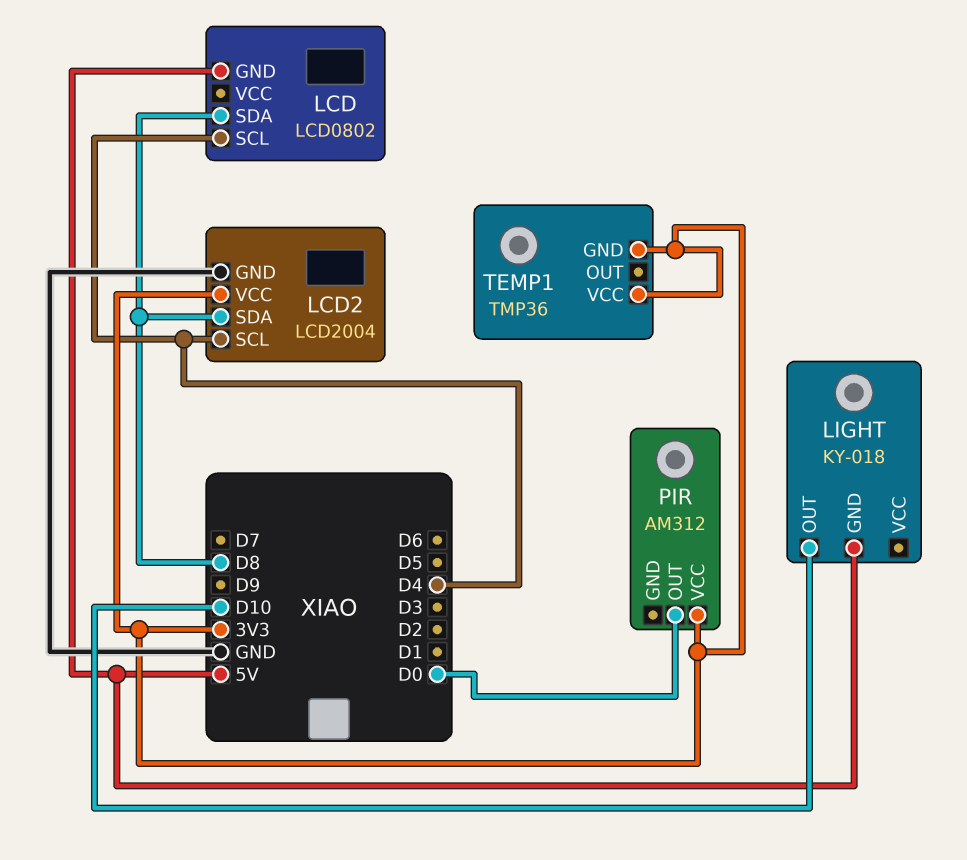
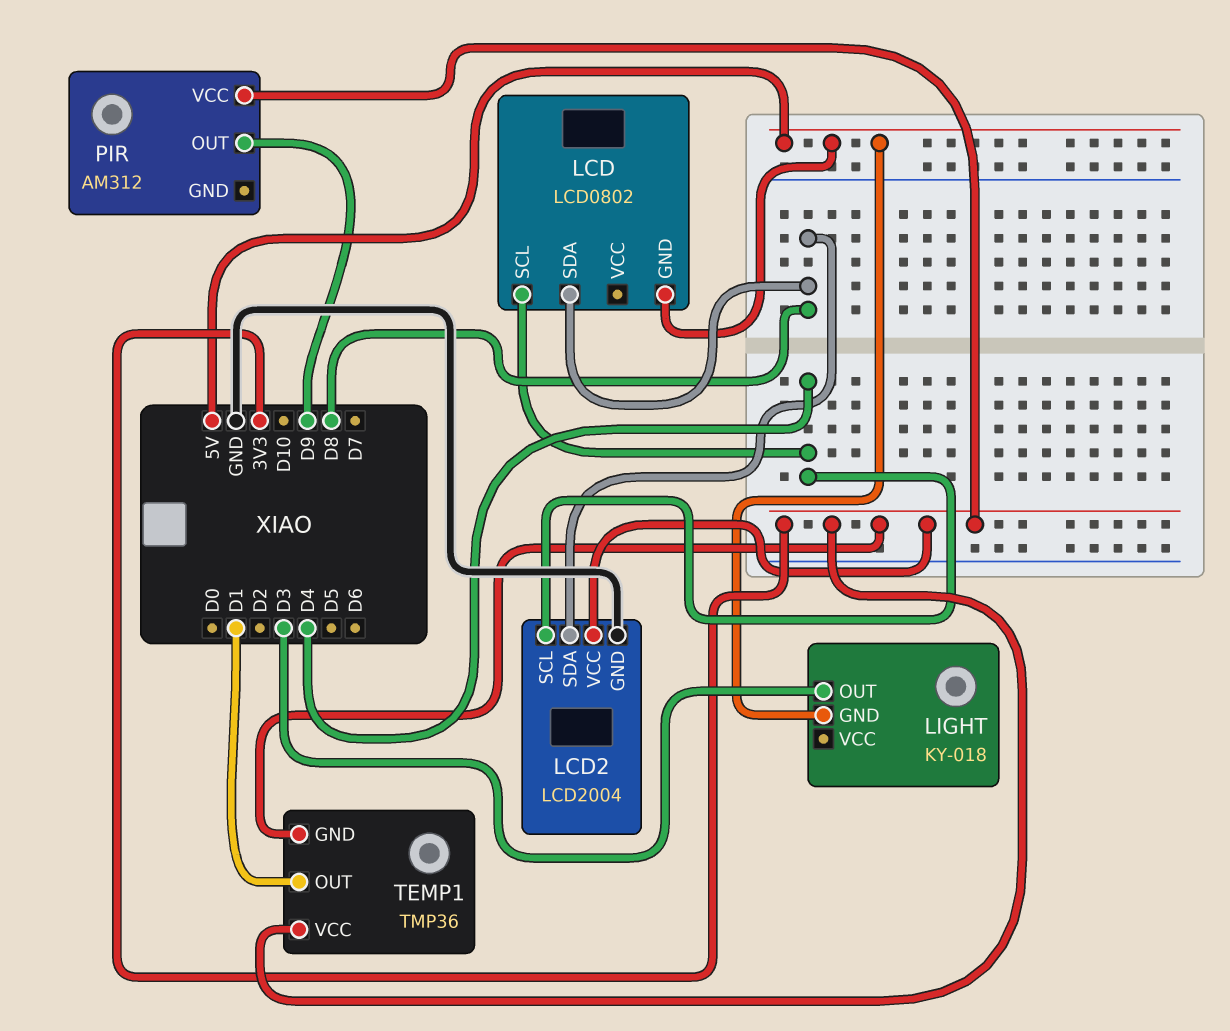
LIGHT pin OUT: D10 -> D3
PIR pin OUT: D0 -> D9
TEMP1 pin OUT: none -> D1

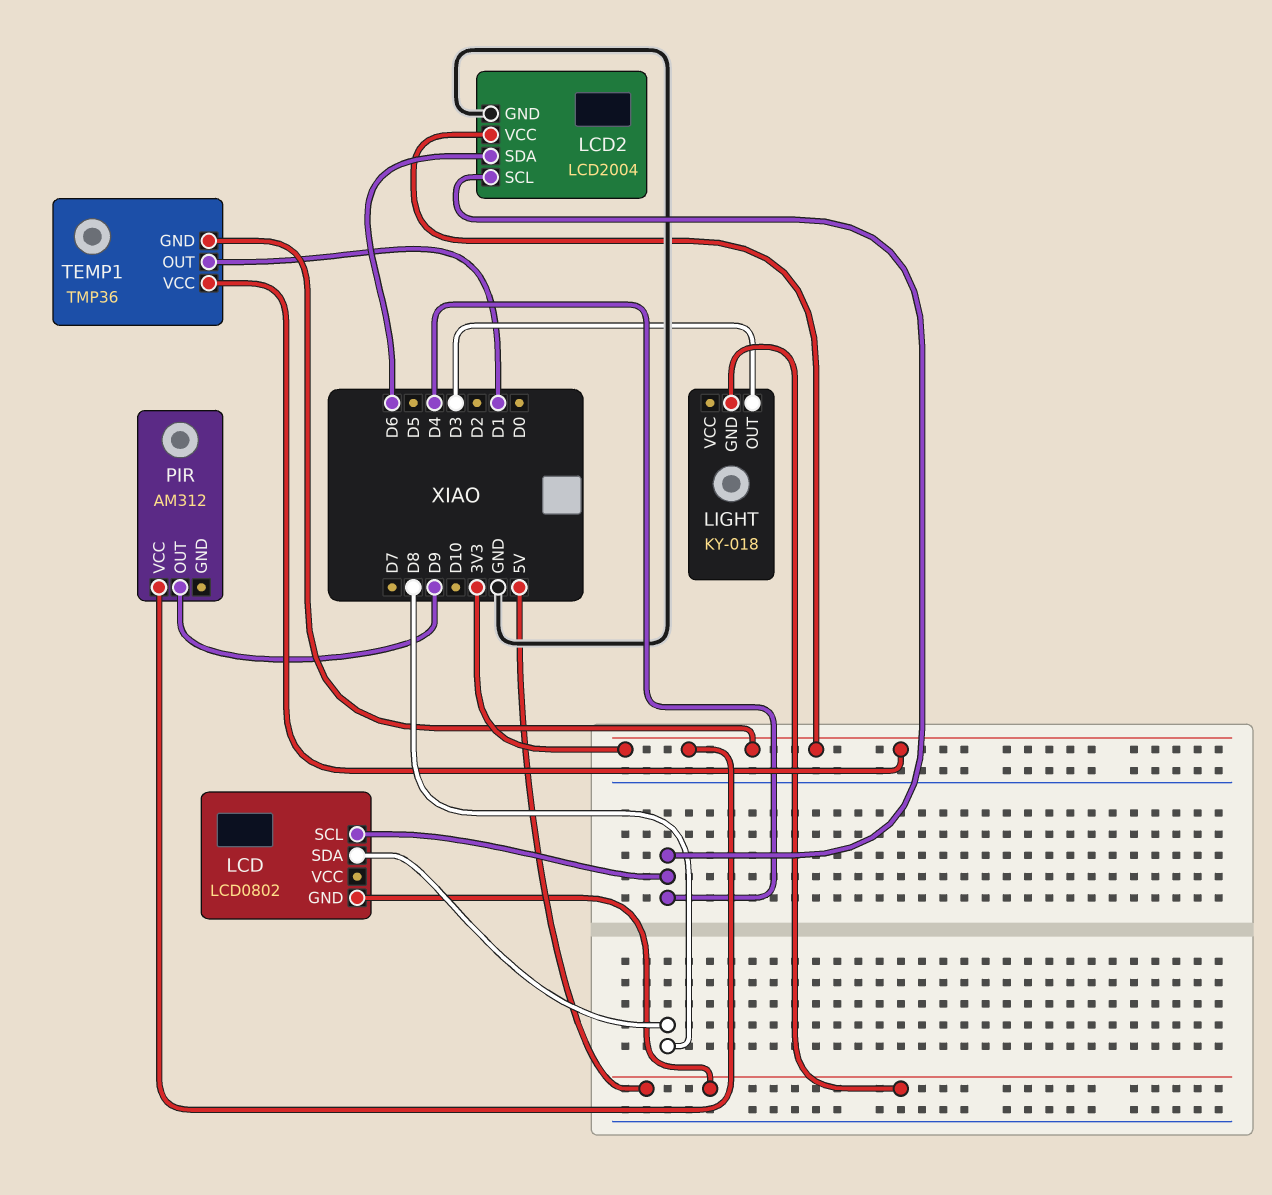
LCD2 pin SDA: D8 -> D6

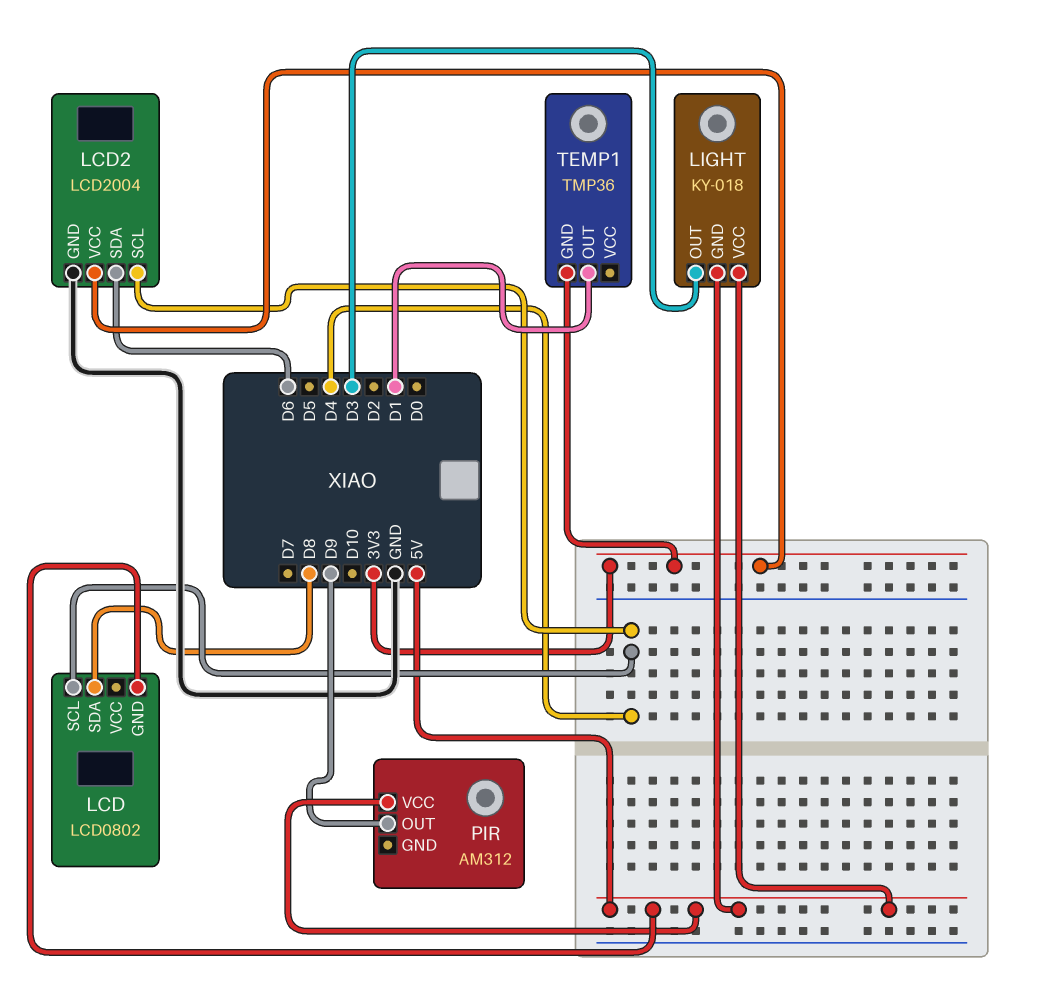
LIGHT pin VCC: none -> 5V
PIR pin VCC: 3V3 -> 5V
TEMP1 pin VCC: 3V3 -> none

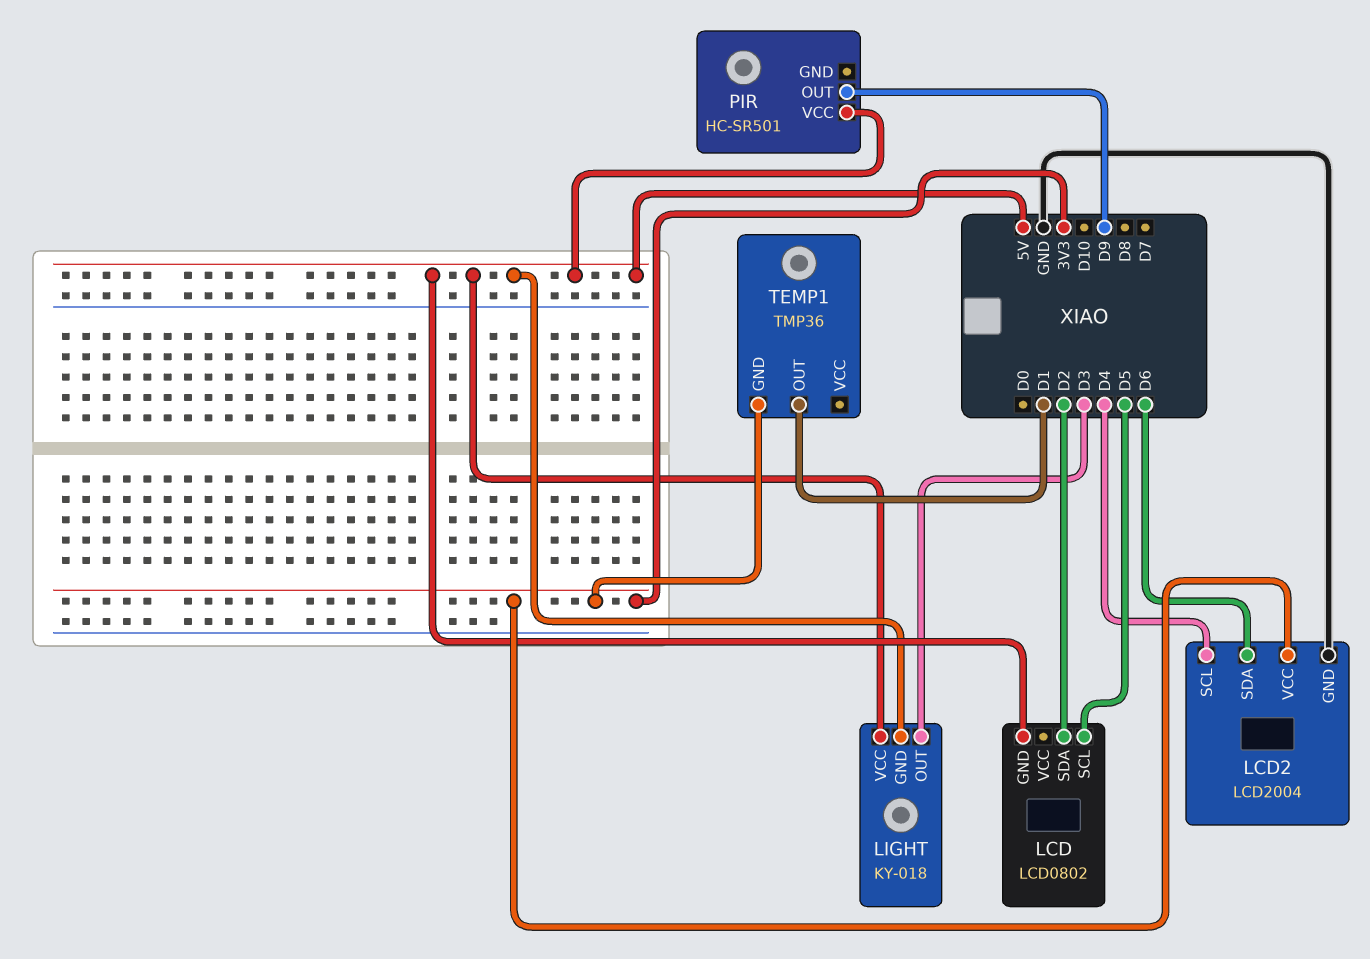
LCD pin SCL: D4 -> D5
LCD pin SDA: D8 -> D2
PIR: AM312 -> HC-SR501

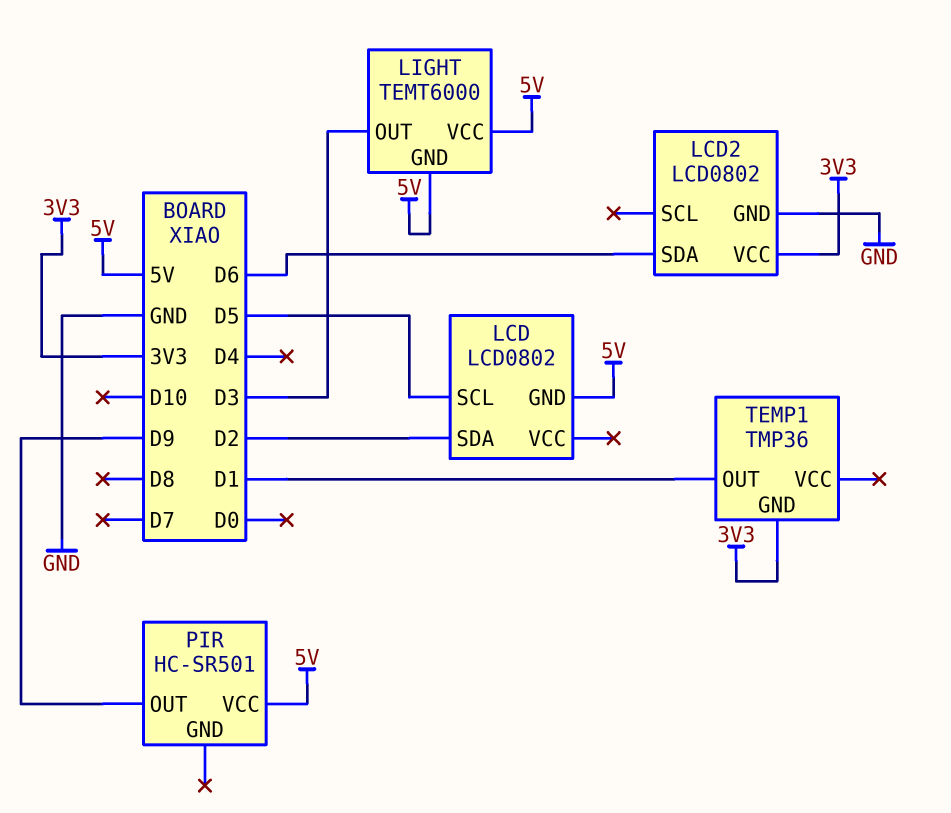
LCD2: LCD2004 -> LCD0802
LCD2 pin SCL: D4 -> none
LIGHT: KY-018 -> TEMT6000

